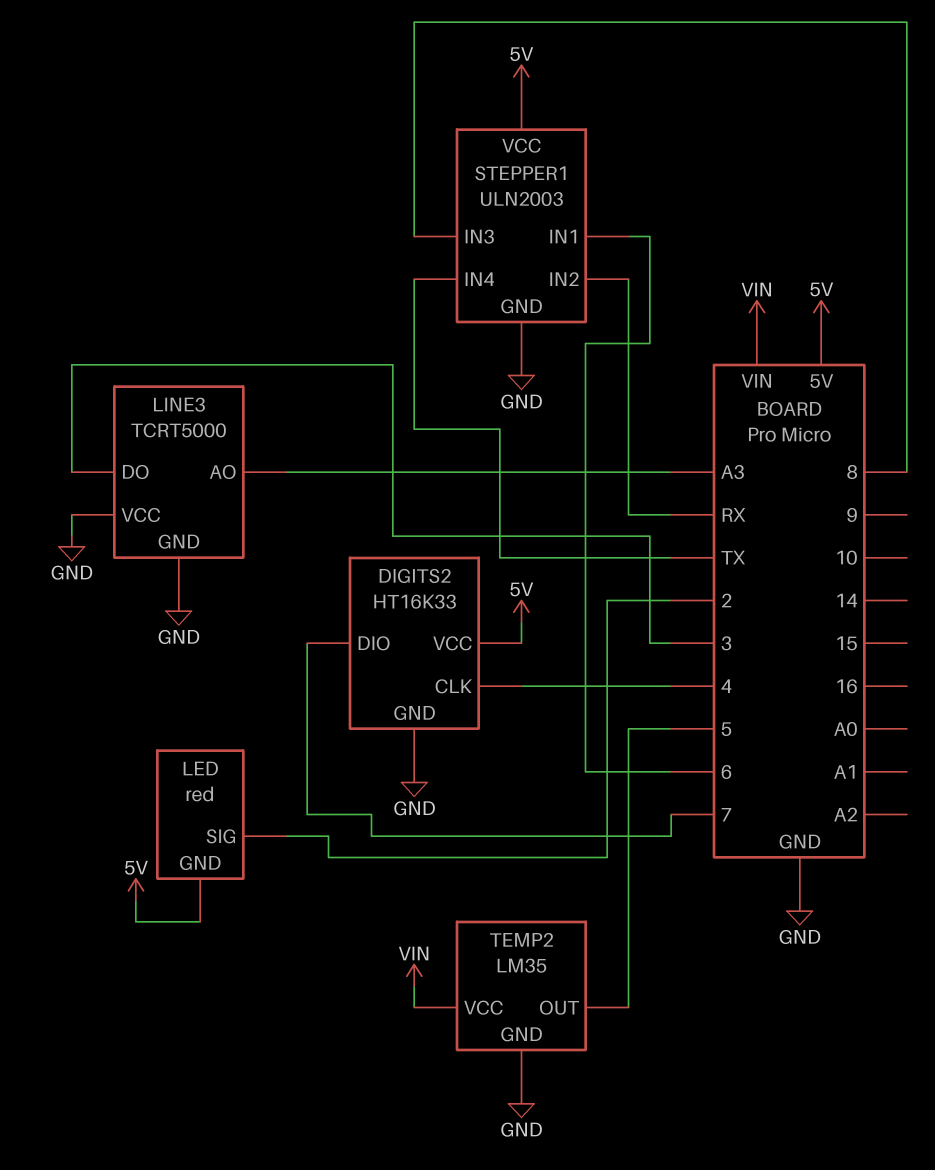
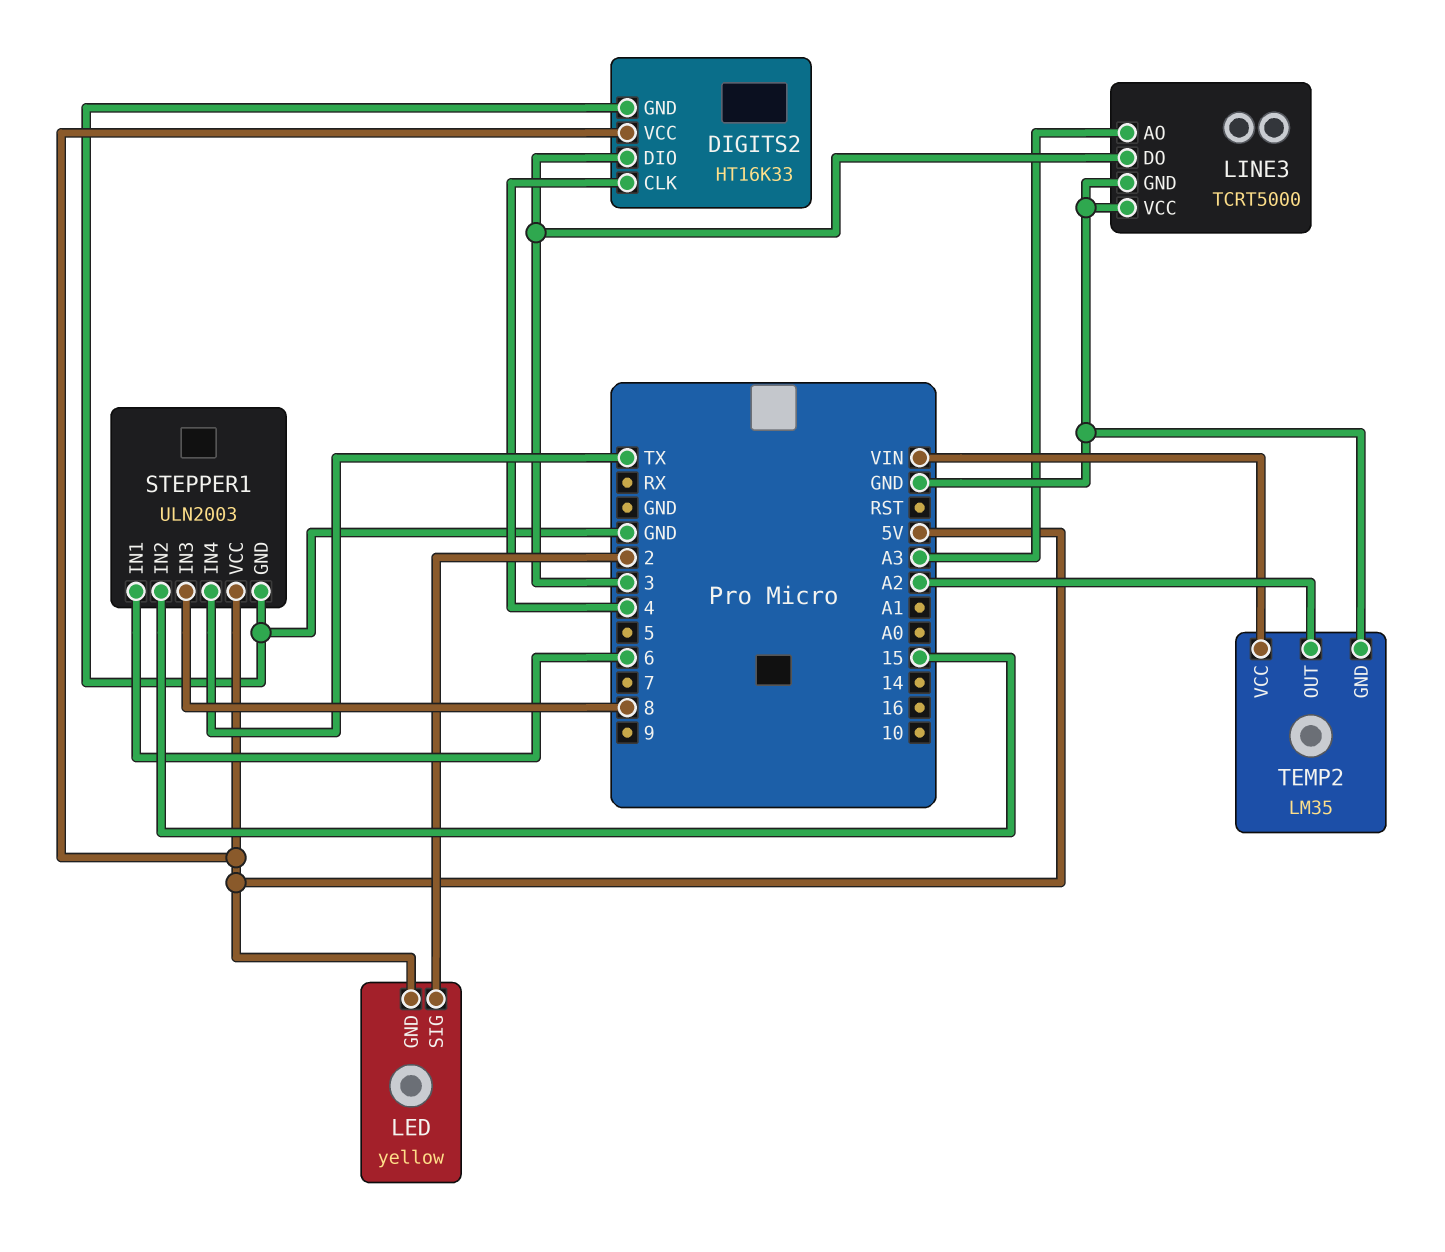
DIGITS2 pin DIO: 7 -> 3
LED: red -> yellow
STEPPER1 pin IN2: RX -> 15
TEMP2 pin OUT: 5 -> A2

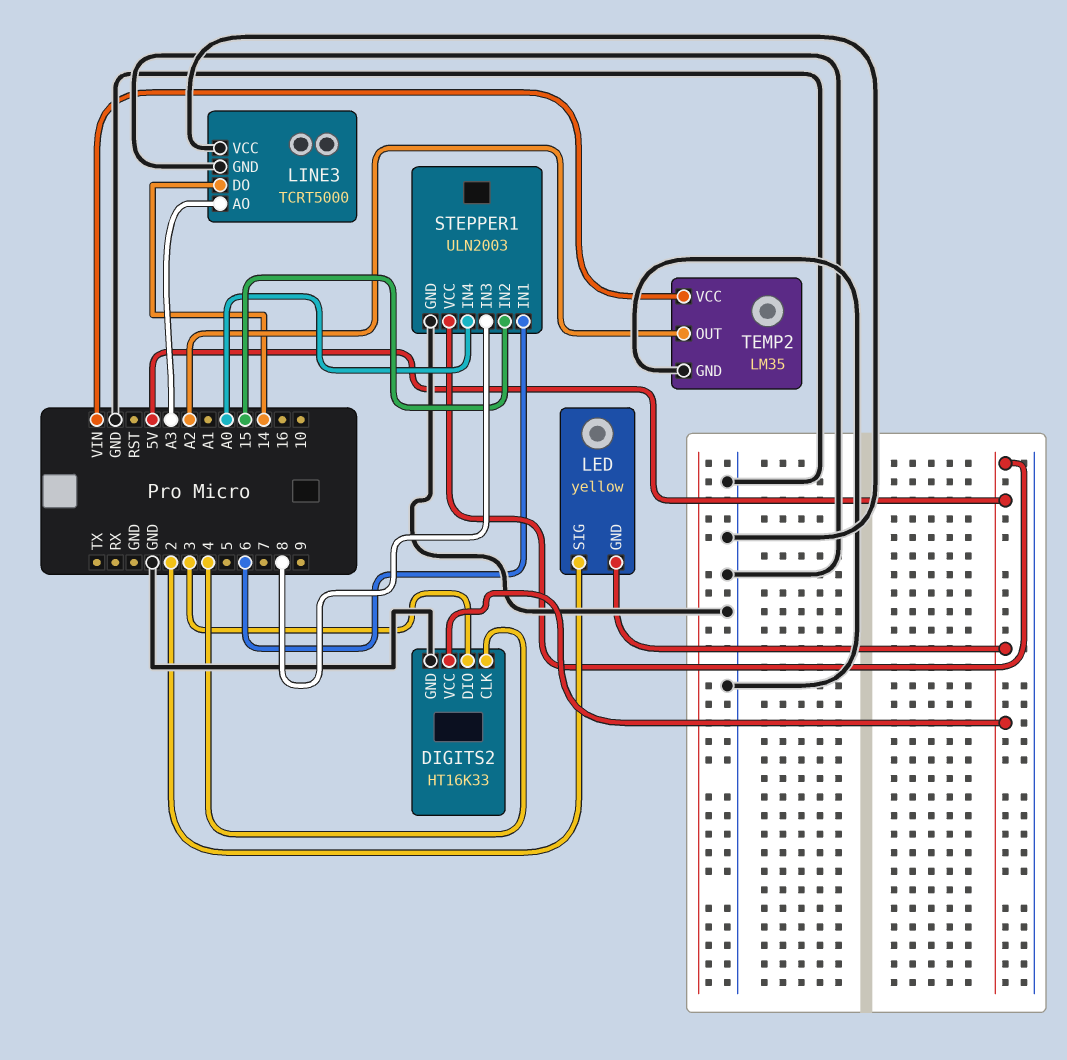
LINE3 pin DO: 3 -> 14
STEPPER1 pin IN4: TX -> A0

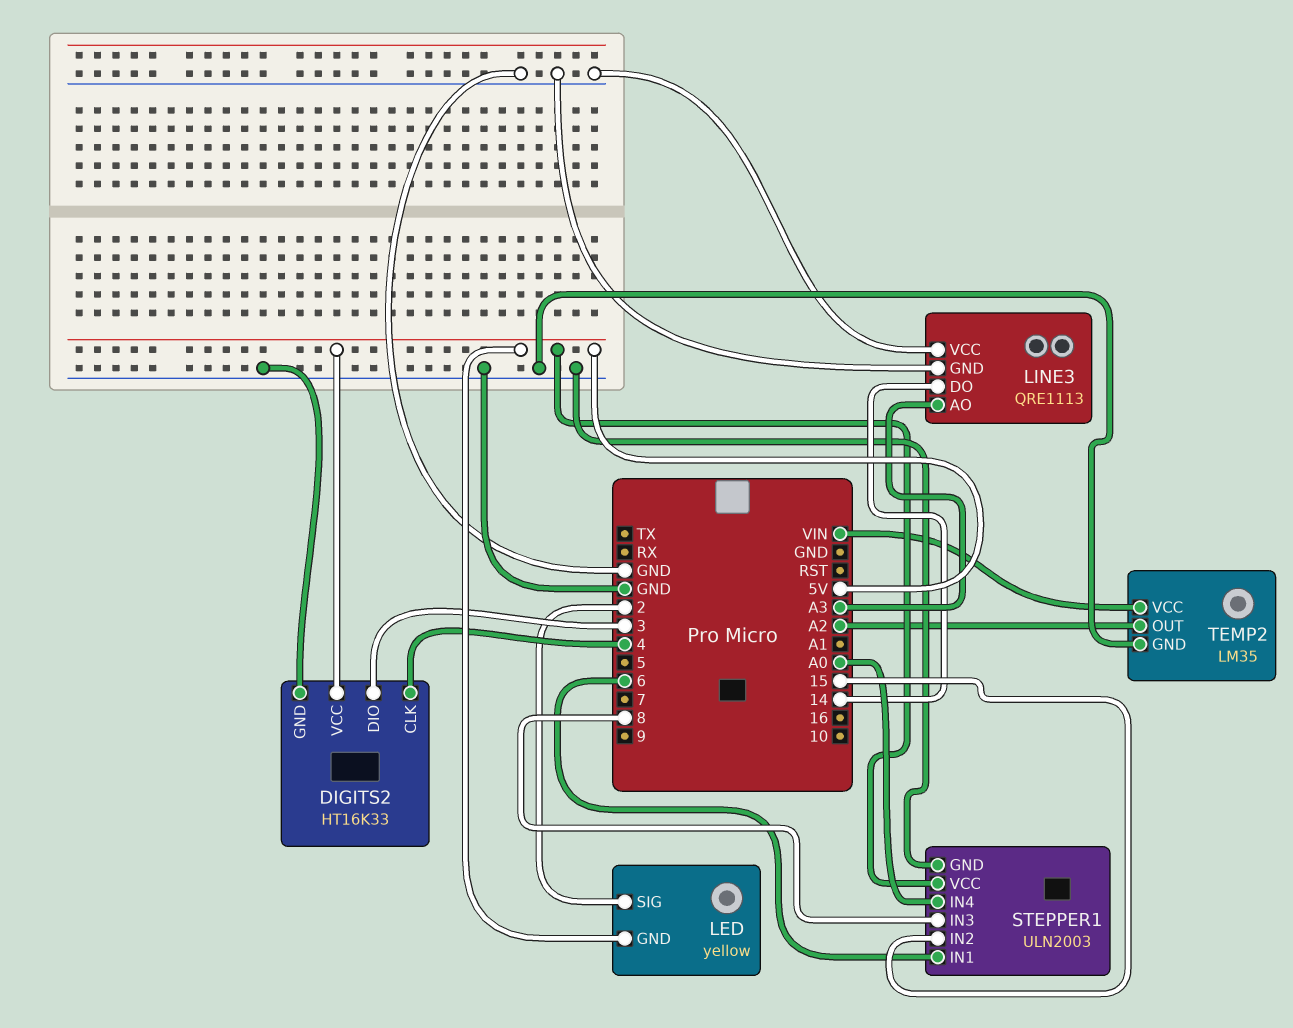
LINE3: TCRT5000 -> QRE1113

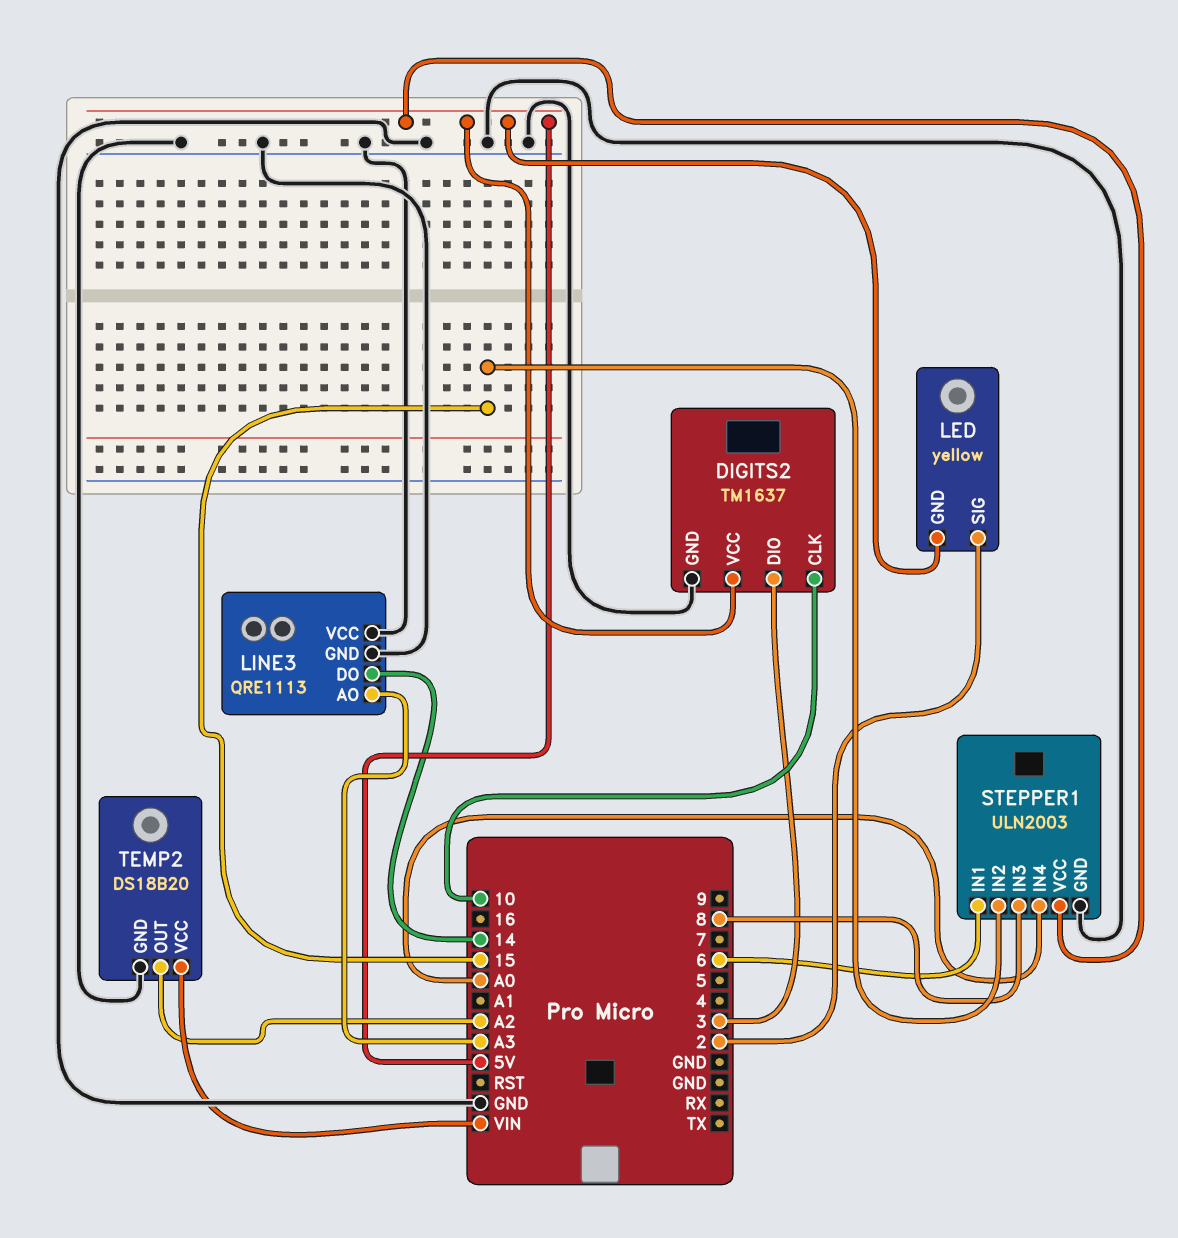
DIGITS2: HT16K33 -> TM1637
DIGITS2 pin CLK: 4 -> 10
TEMP2: LM35 -> DS18B20

